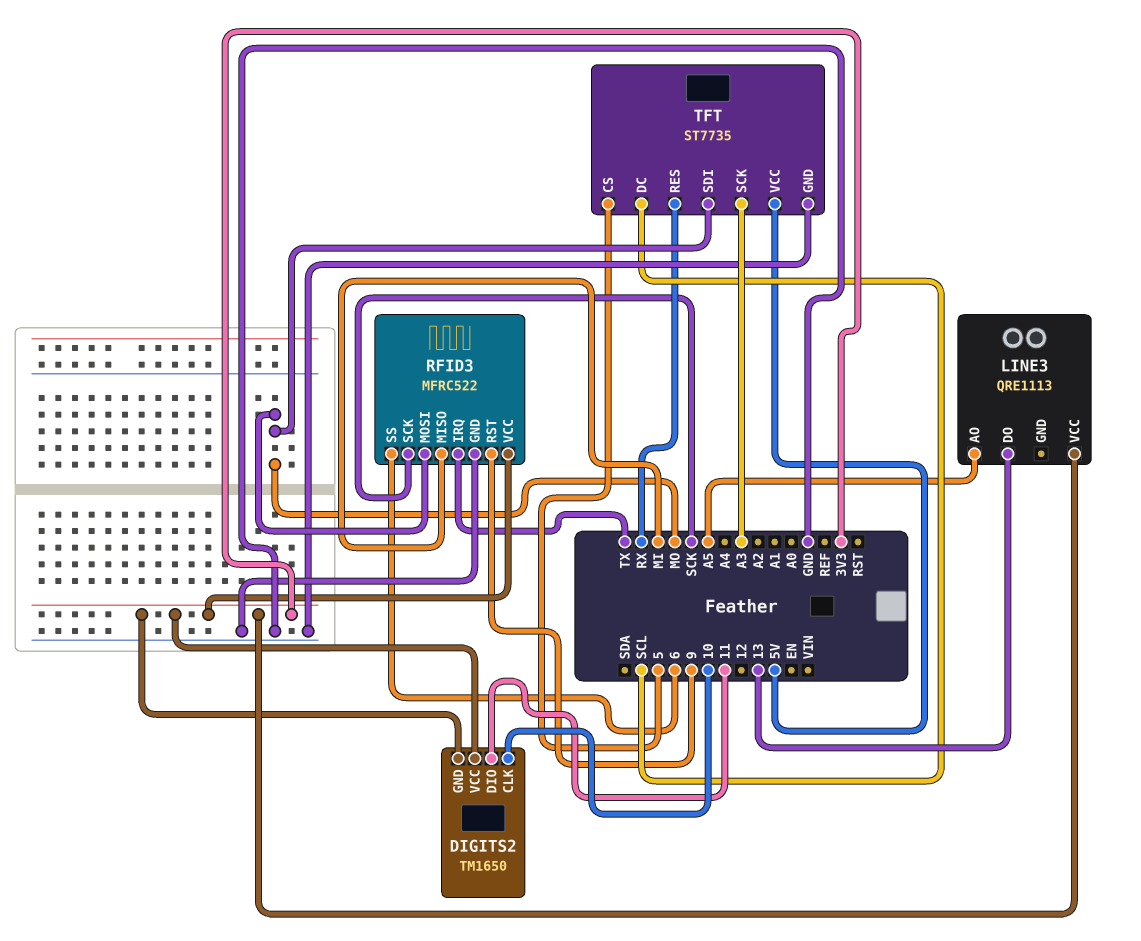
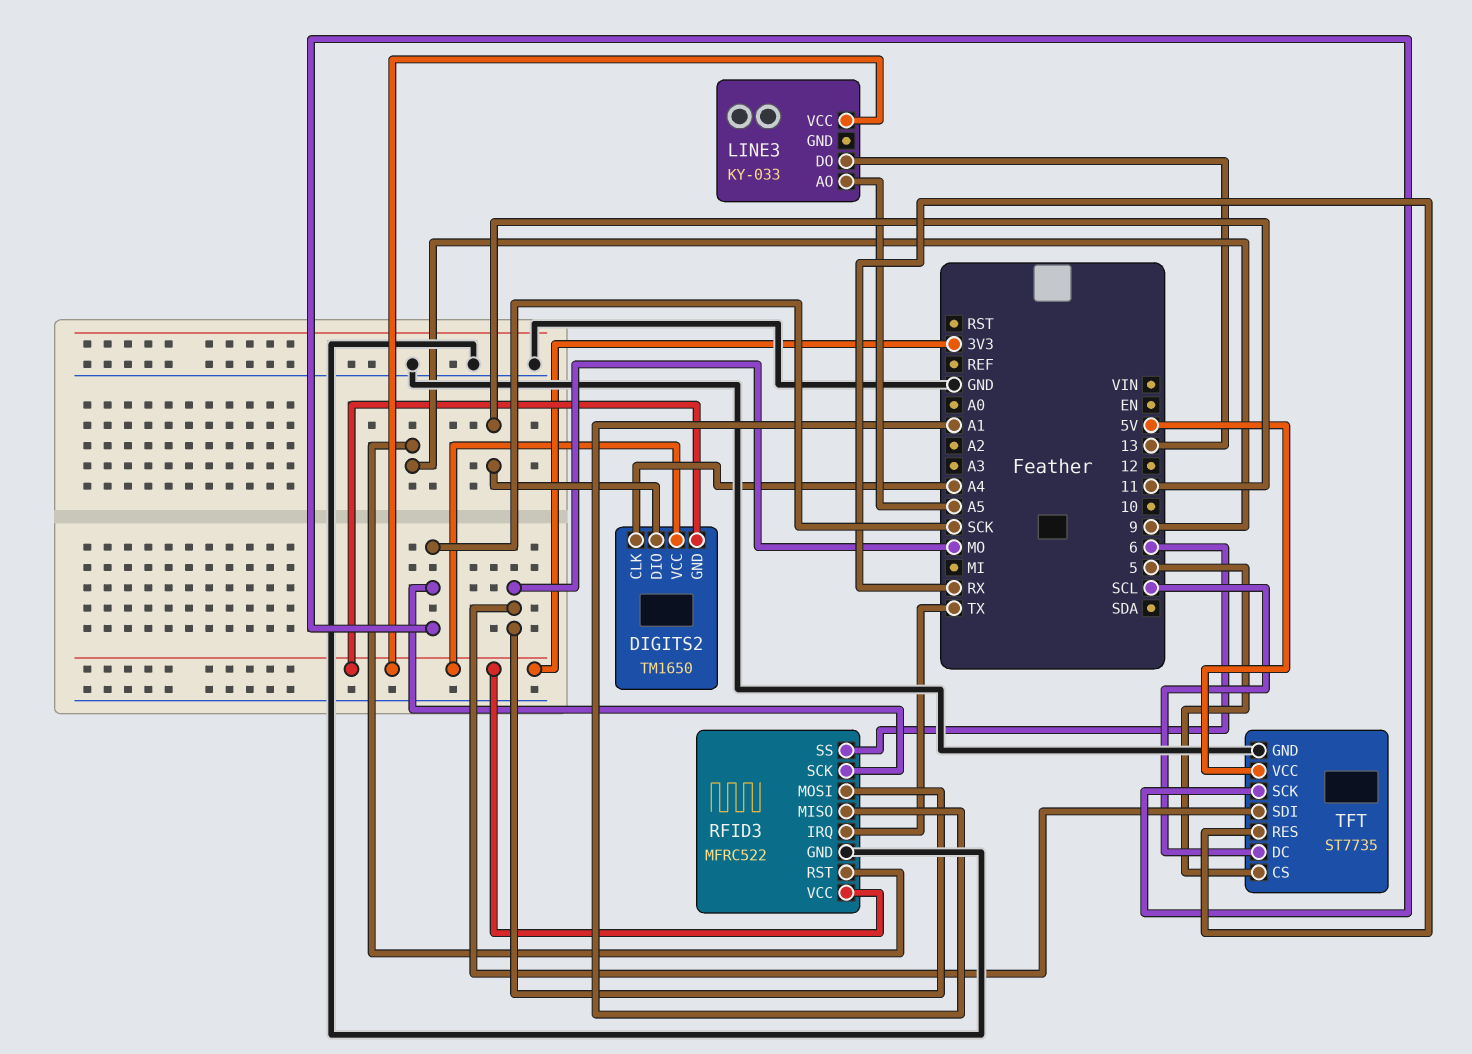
DIGITS2 pin CLK: 10 -> A4
LINE3: QRE1113 -> KY-033
RFID3 pin MISO: MI -> A1
TFT pin SCK: A3 -> SCK

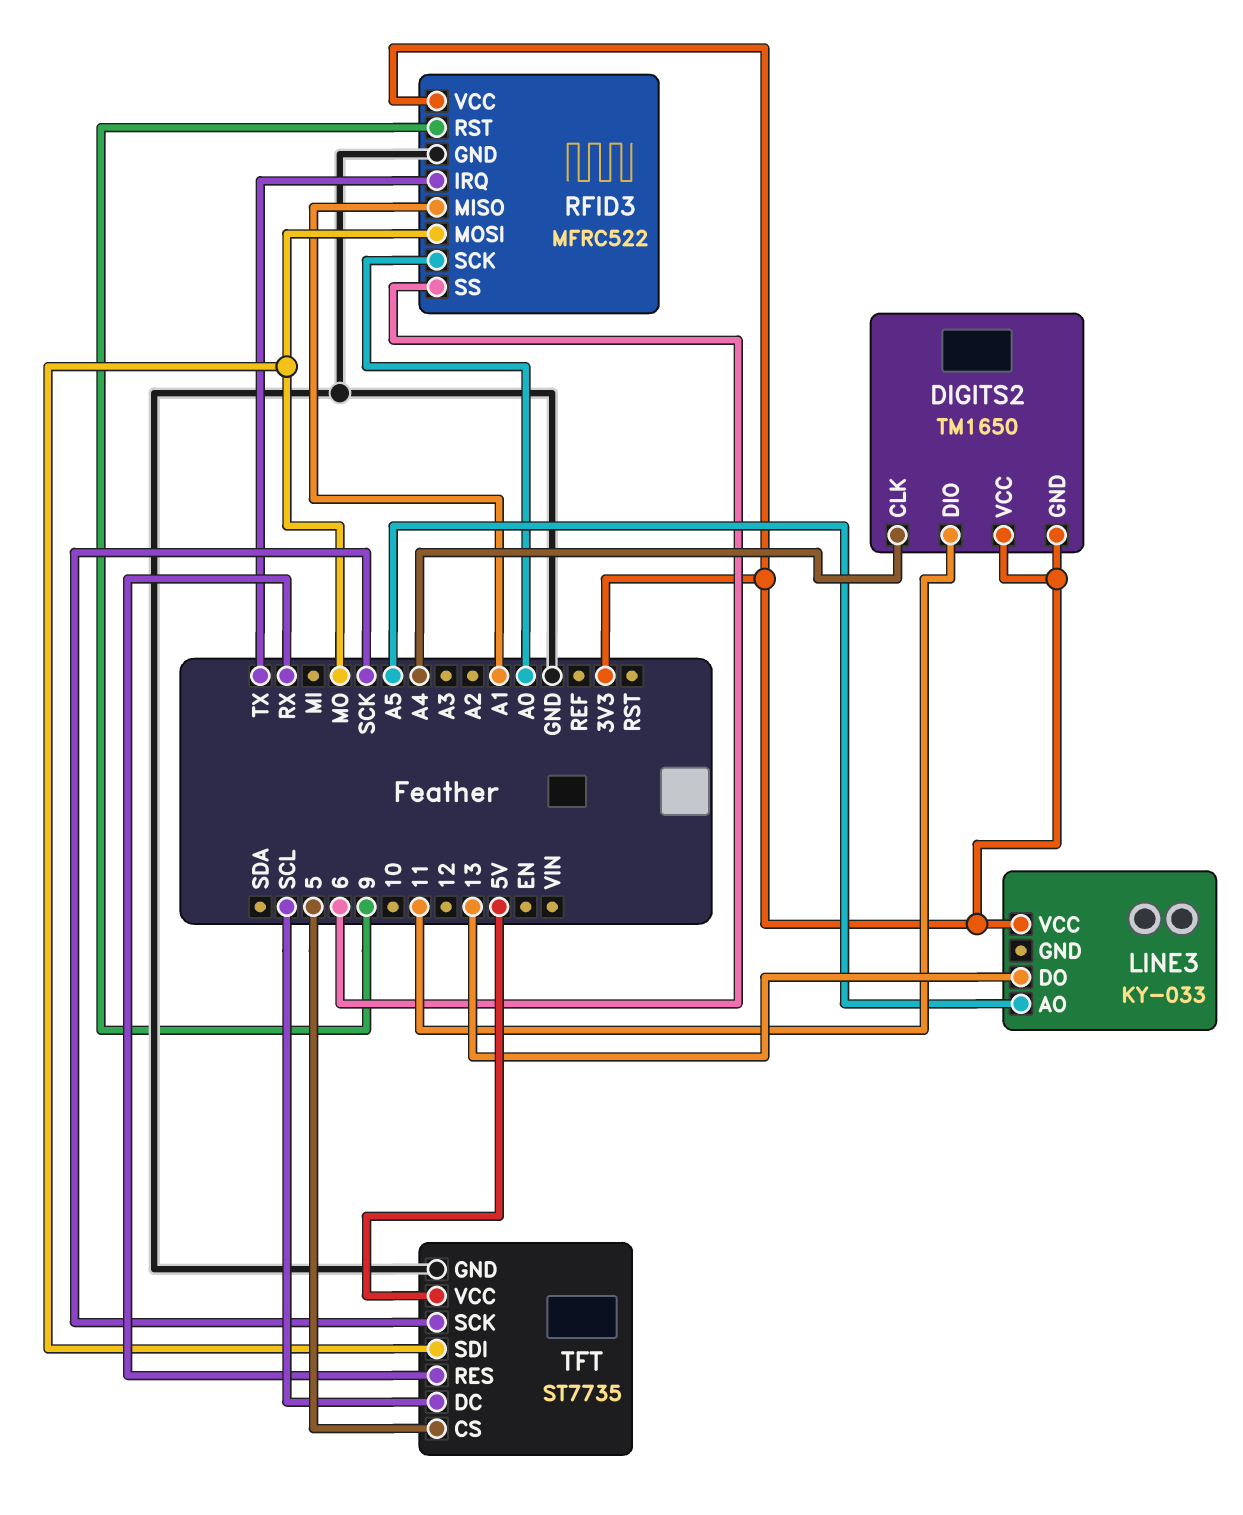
RFID3 pin SCK: SCK -> A0

